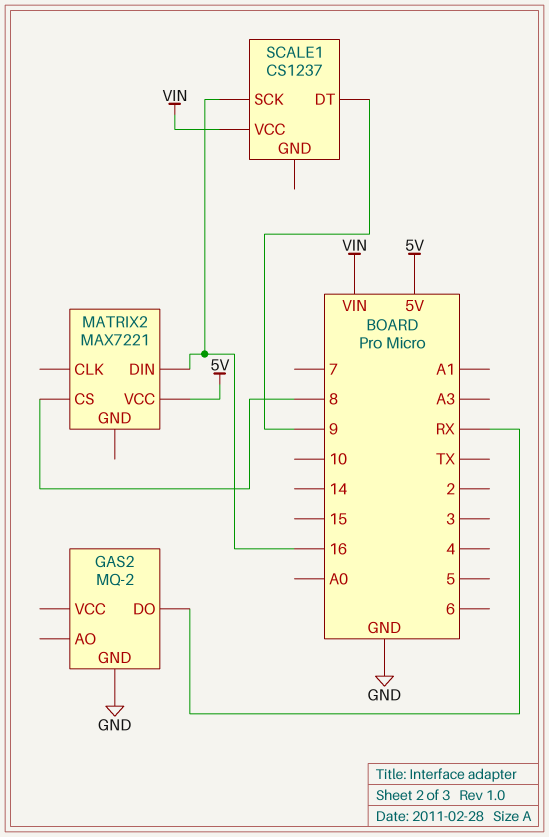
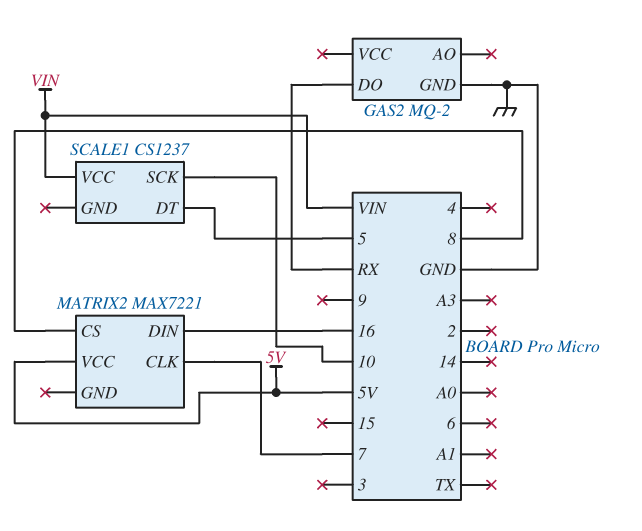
MATRIX2 pin CLK: none -> 7
SCALE1 pin DT: 9 -> 5
SCALE1 pin SCK: 16 -> 10

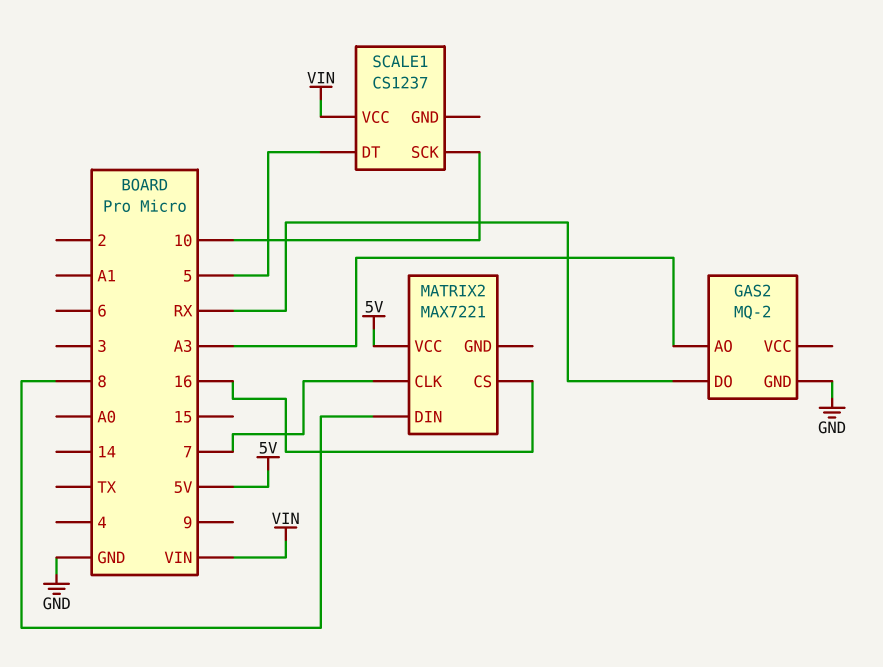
GAS2 pin AO: none -> A3
MATRIX2 pin CS: 8 -> 16
MATRIX2 pin DIN: 16 -> 8

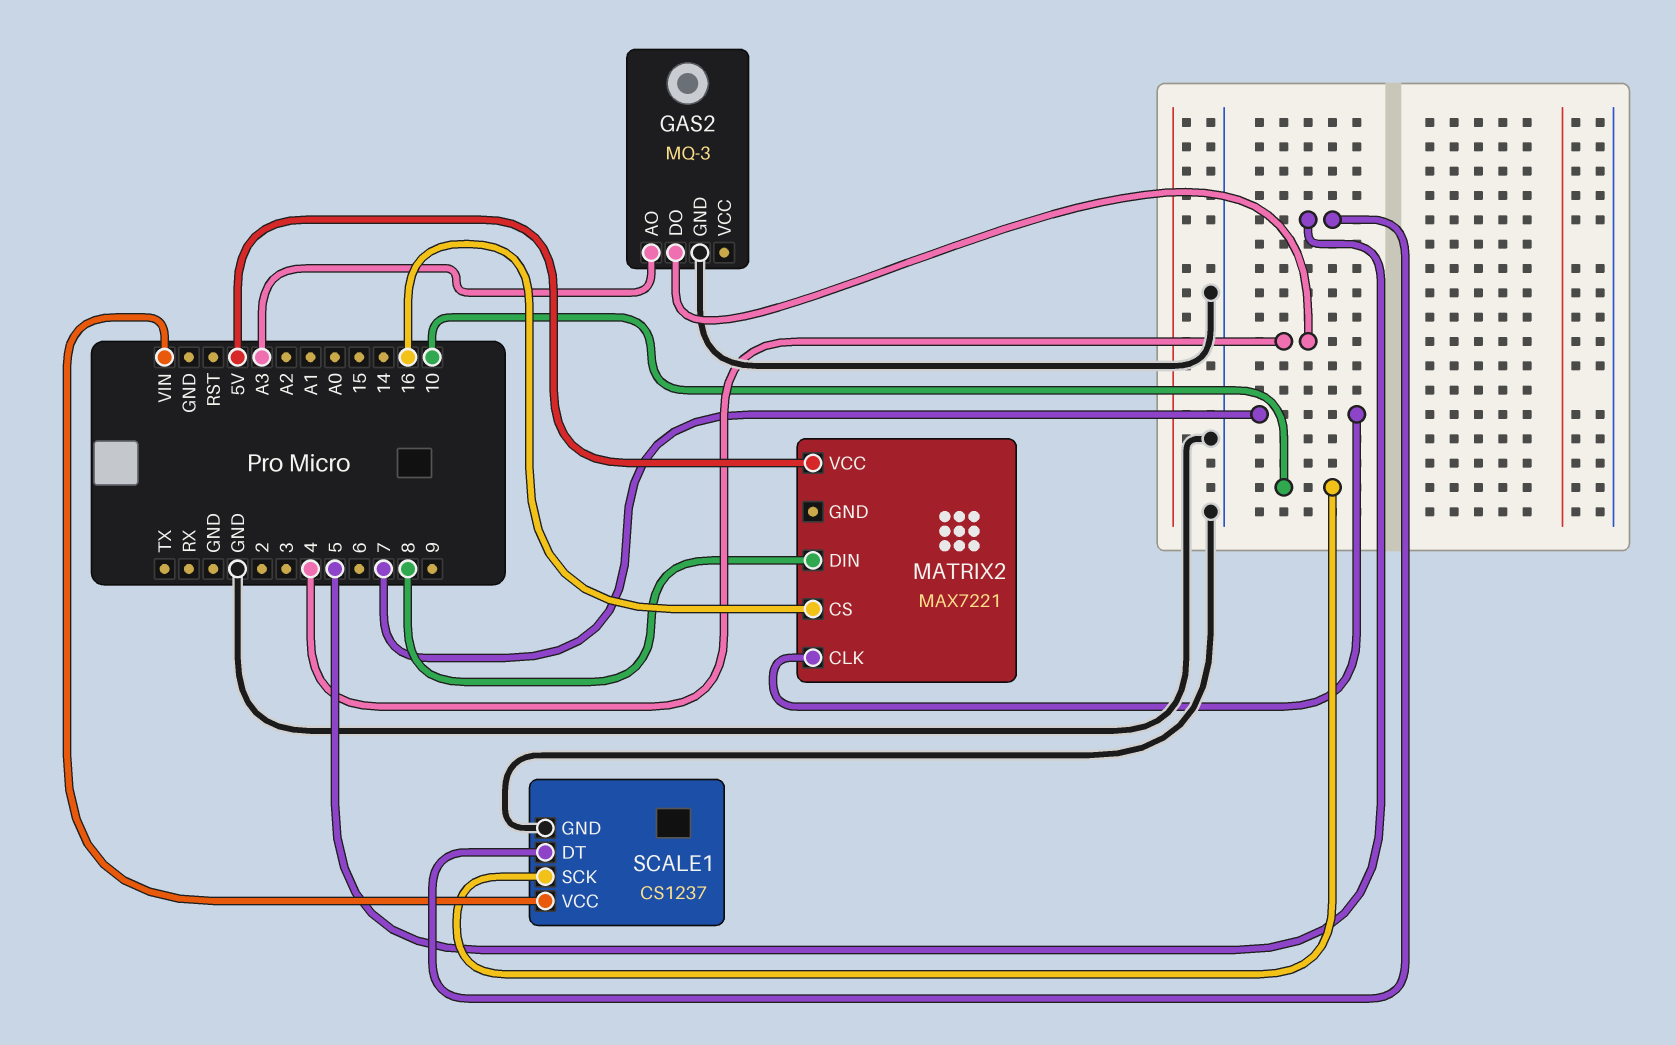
GAS2: MQ-2 -> MQ-3
GAS2 pin DO: RX -> 4
SCALE1 pin GND: none -> GND

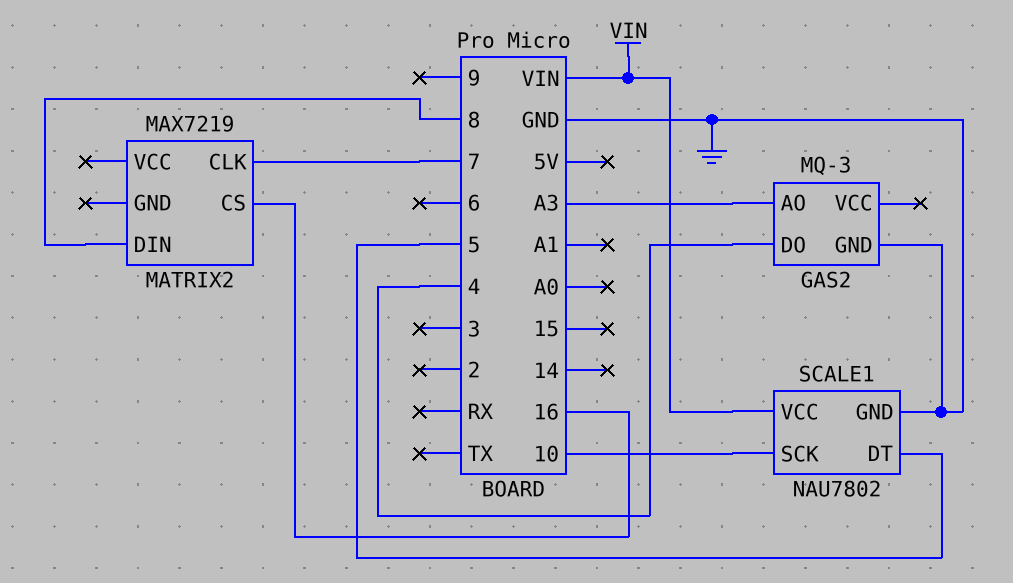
MATRIX2: MAX7221 -> MAX7219
MATRIX2 pin VCC: 5V -> none
SCALE1: CS1237 -> NAU7802

